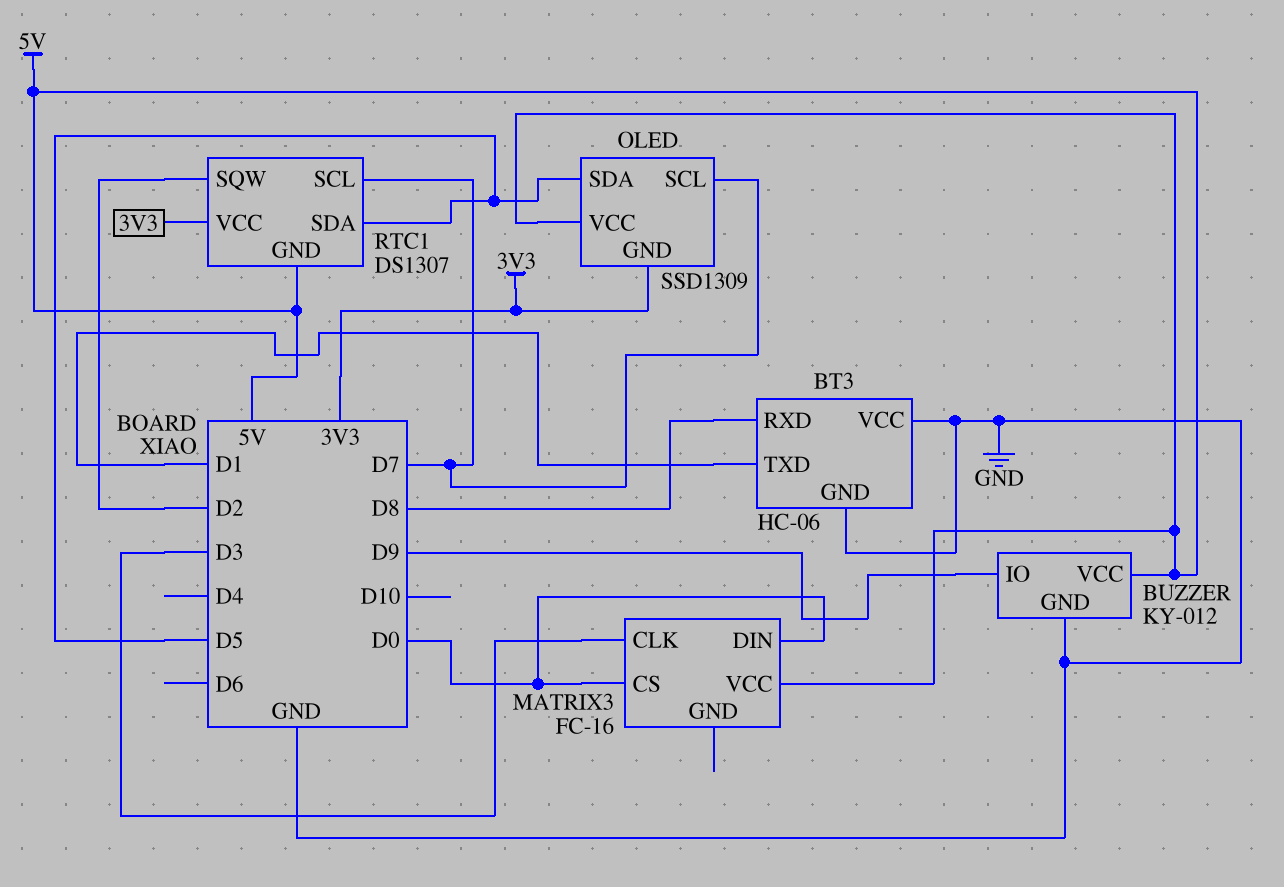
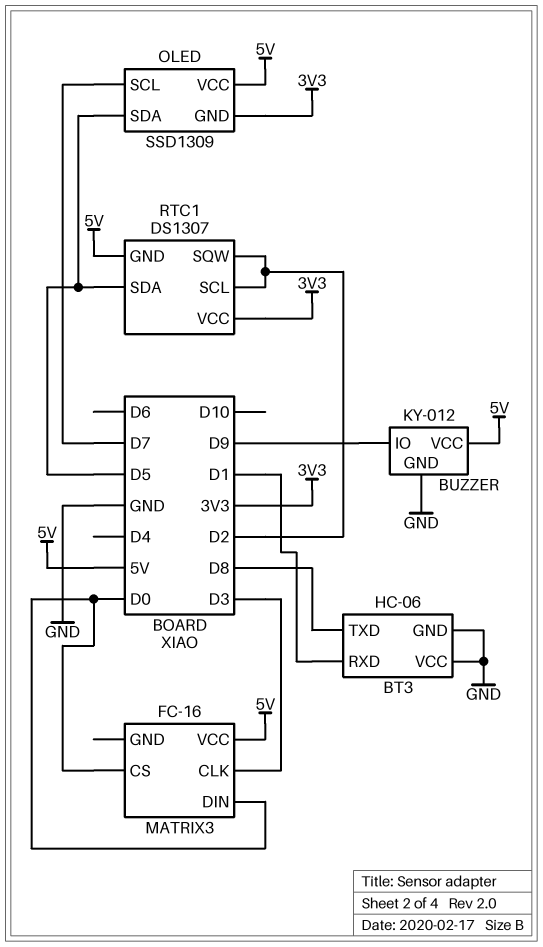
BT3 pin RXD: D8 -> D1
BT3 pin TXD: D1 -> D8
RTC1 pin SCL: D7 -> D2

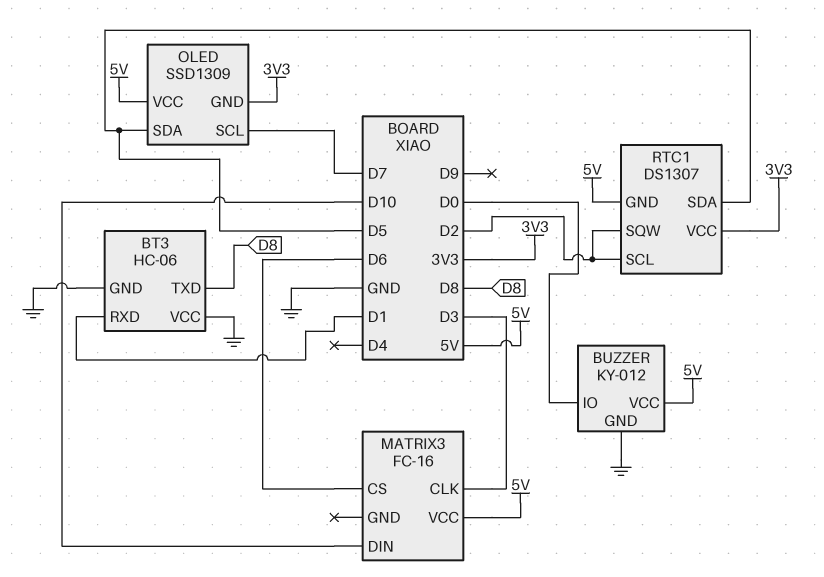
BUZZER pin IO: D9 -> D0
MATRIX3 pin CS: D0 -> D6
MATRIX3 pin DIN: D0 -> D10

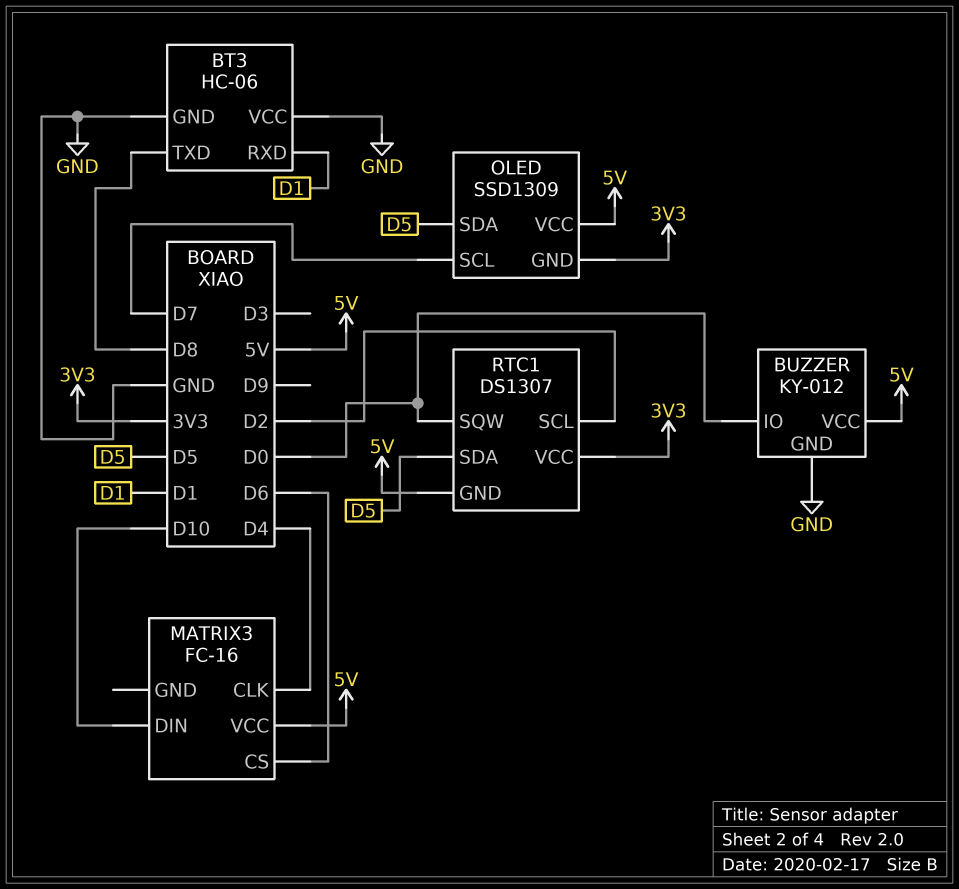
MATRIX3 pin CLK: D3 -> D4
RTC1 pin SQW: D2 -> D0

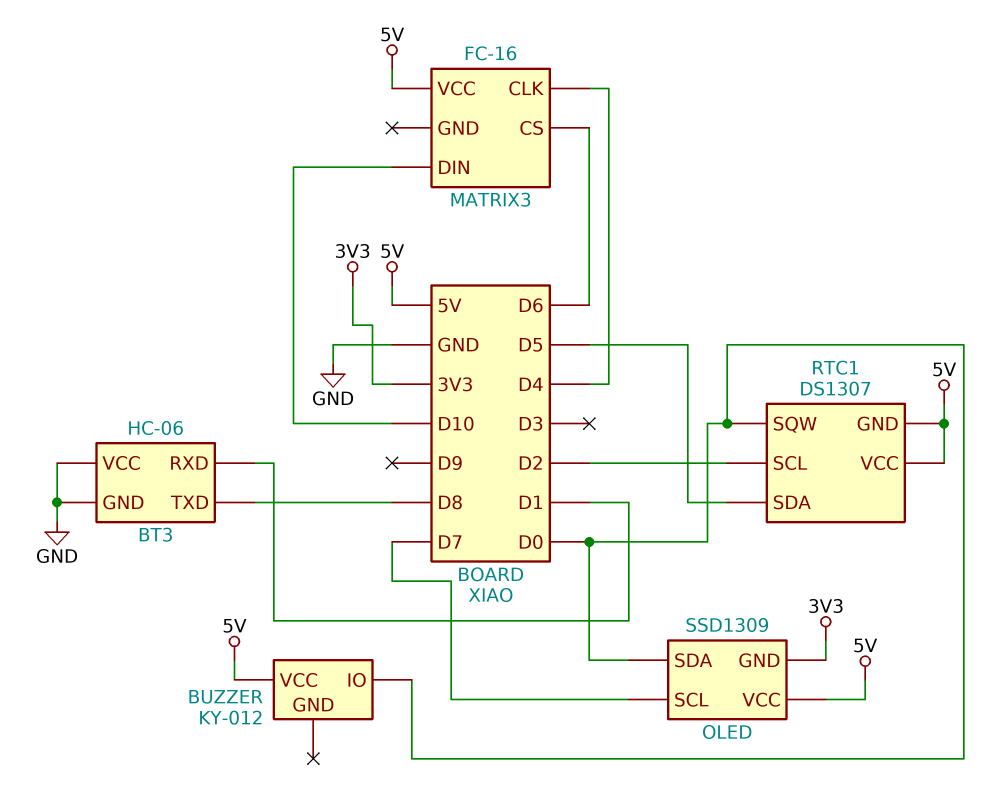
BUZZER pin GND: GND -> none
OLED pin SDA: D5 -> D0
RTC1 pin VCC: 3V3 -> 5V

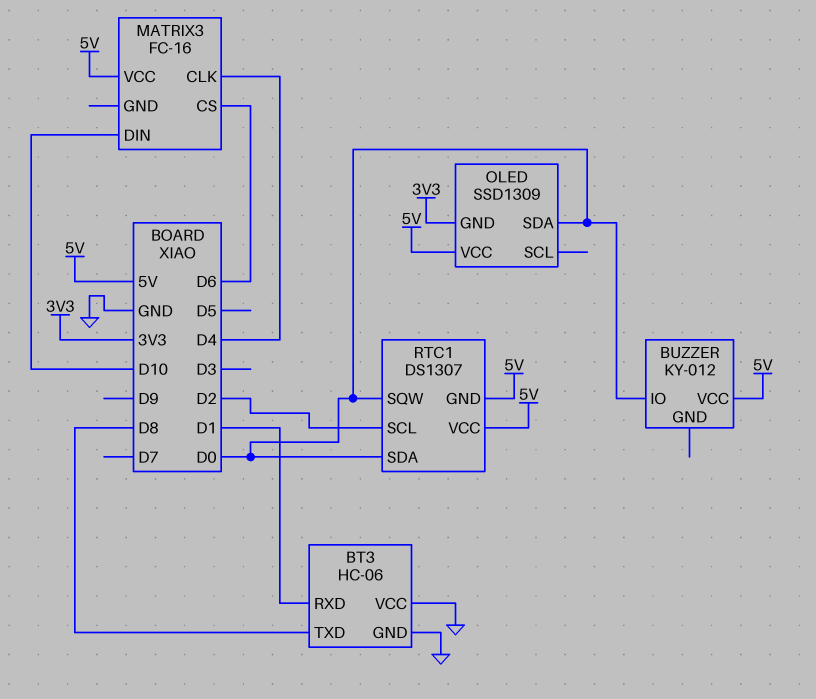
OLED pin SCL: D7 -> none
RTC1 pin SDA: D5 -> D0

